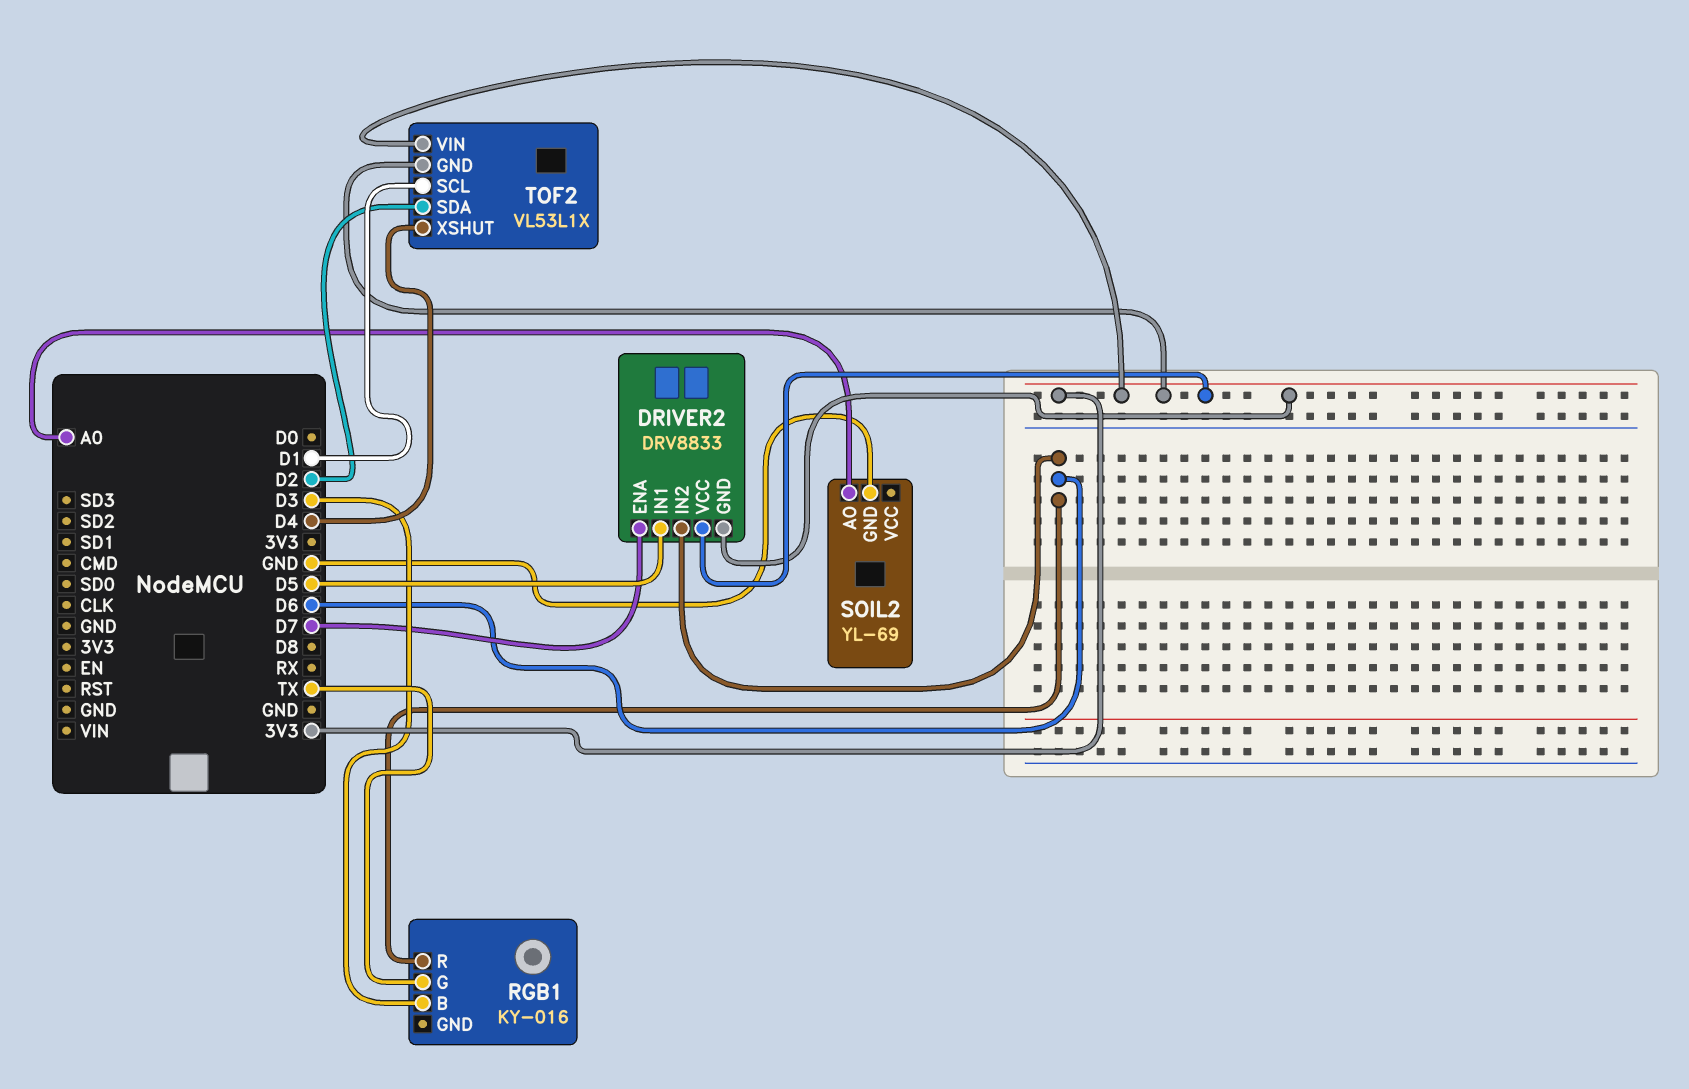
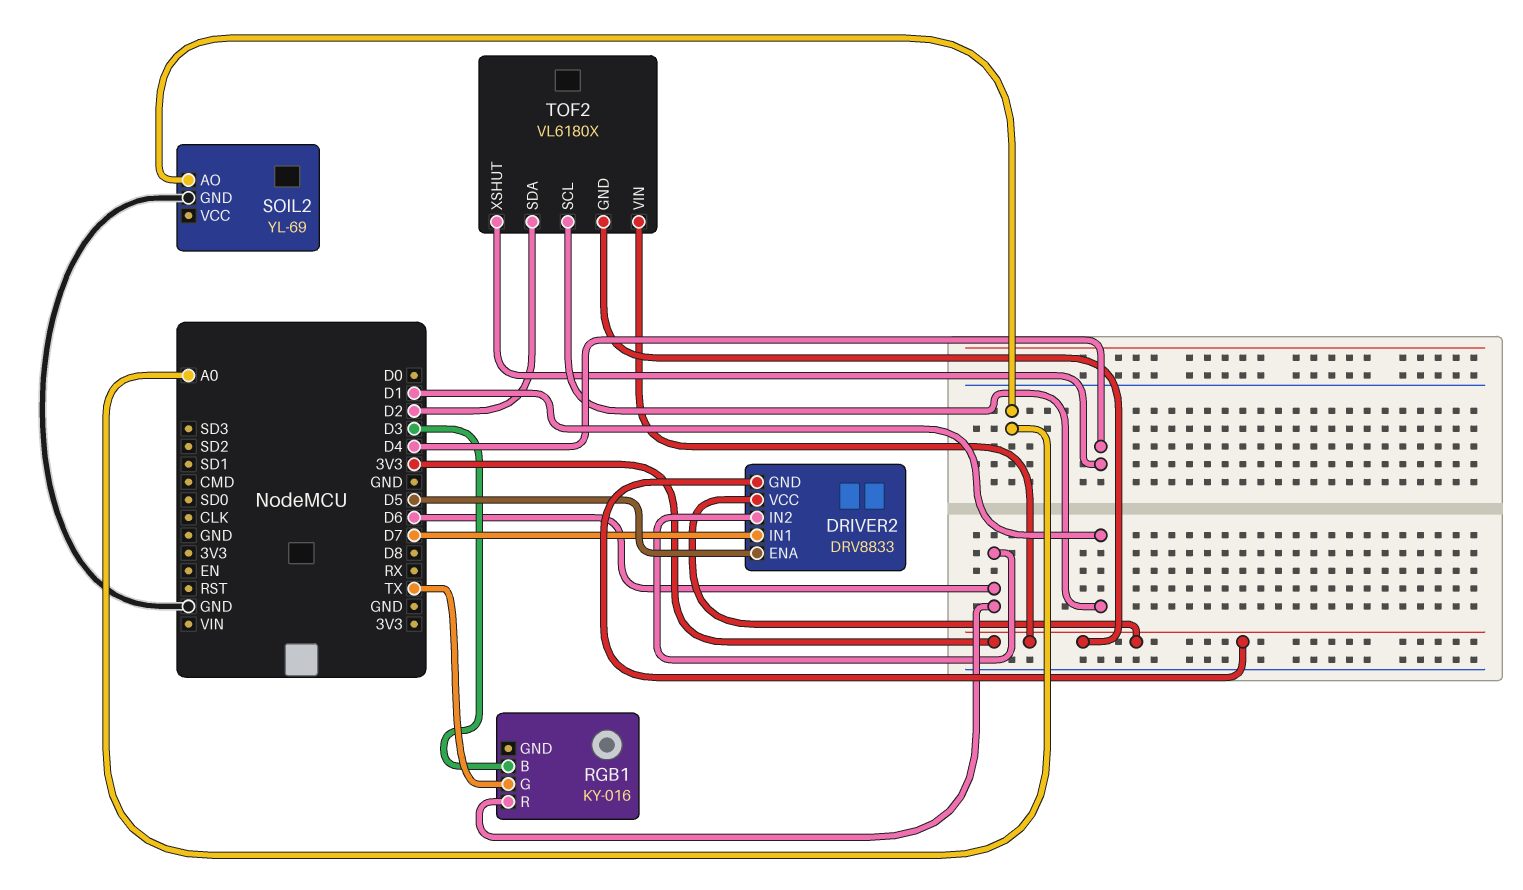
DRIVER2 pin ENA: D7 -> D5
DRIVER2 pin IN1: D5 -> D7
TOF2: VL53L1X -> VL6180X

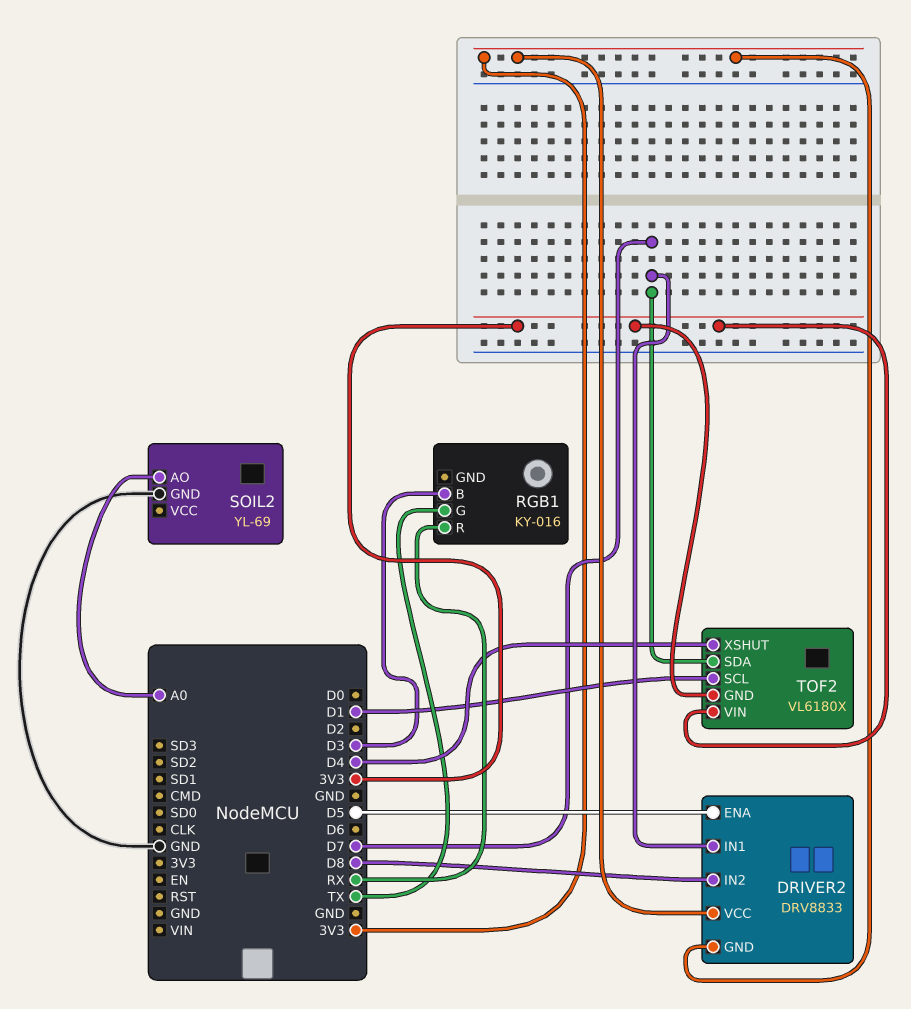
DRIVER2 pin IN2: D6 -> D8
RGB1 pin R: D6 -> RX
TOF2 pin SDA: D2 -> D7

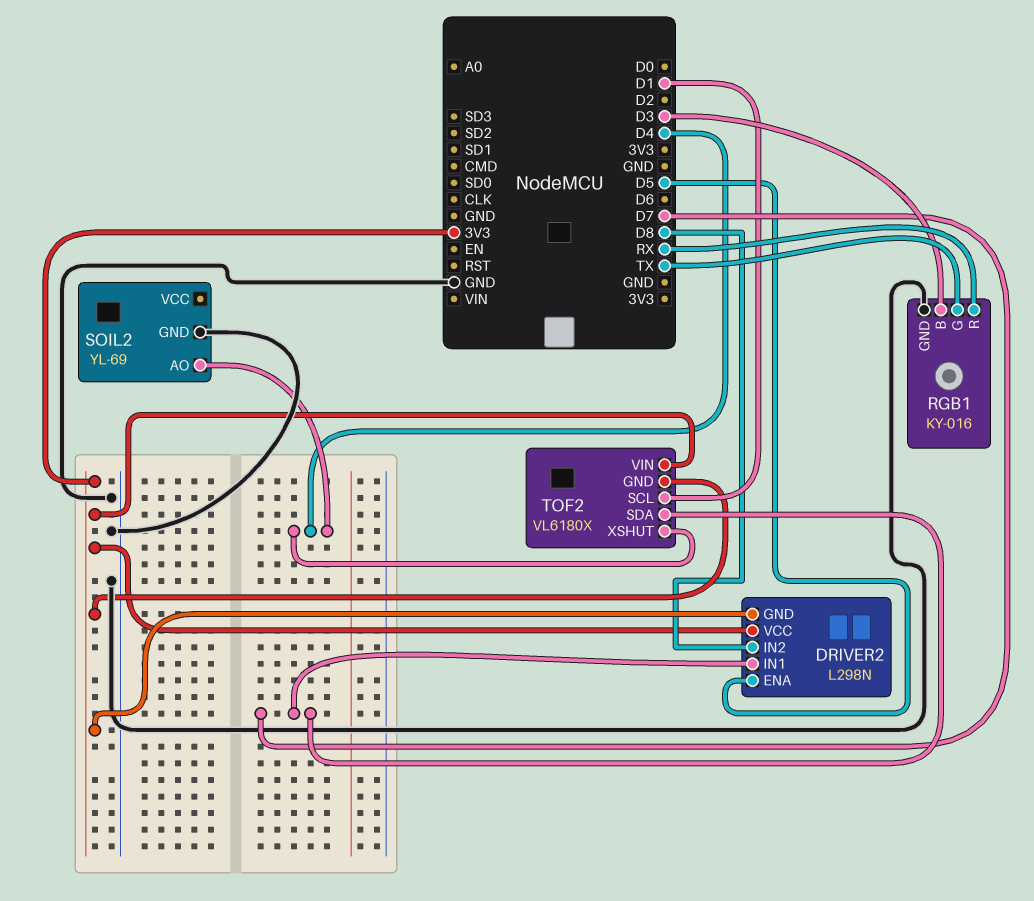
DRIVER2: DRV8833 -> L298N
RGB1 pin GND: none -> GND
SOIL2 pin AO: A0 -> D4

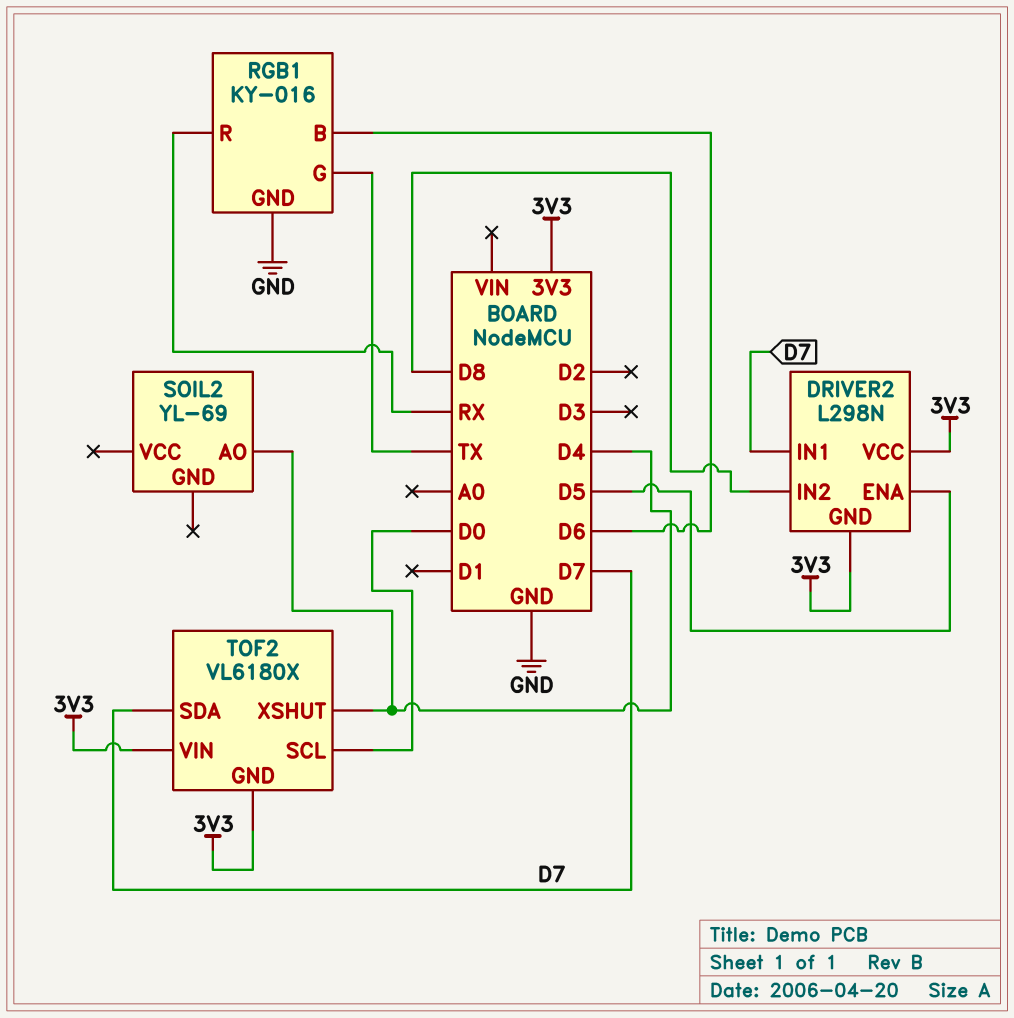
RGB1 pin B: D3 -> D6
SOIL2 pin GND: GND -> none
TOF2 pin SCL: D1 -> D0

